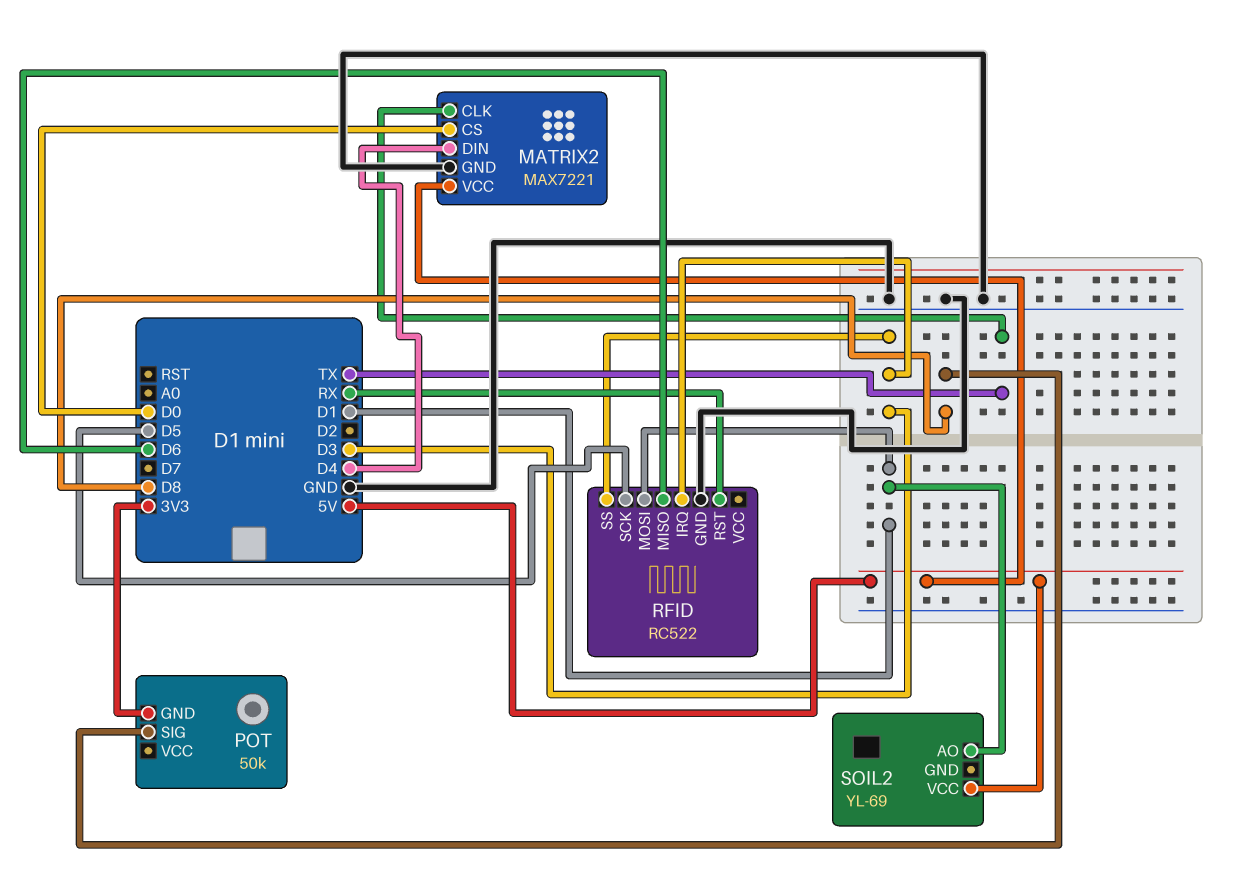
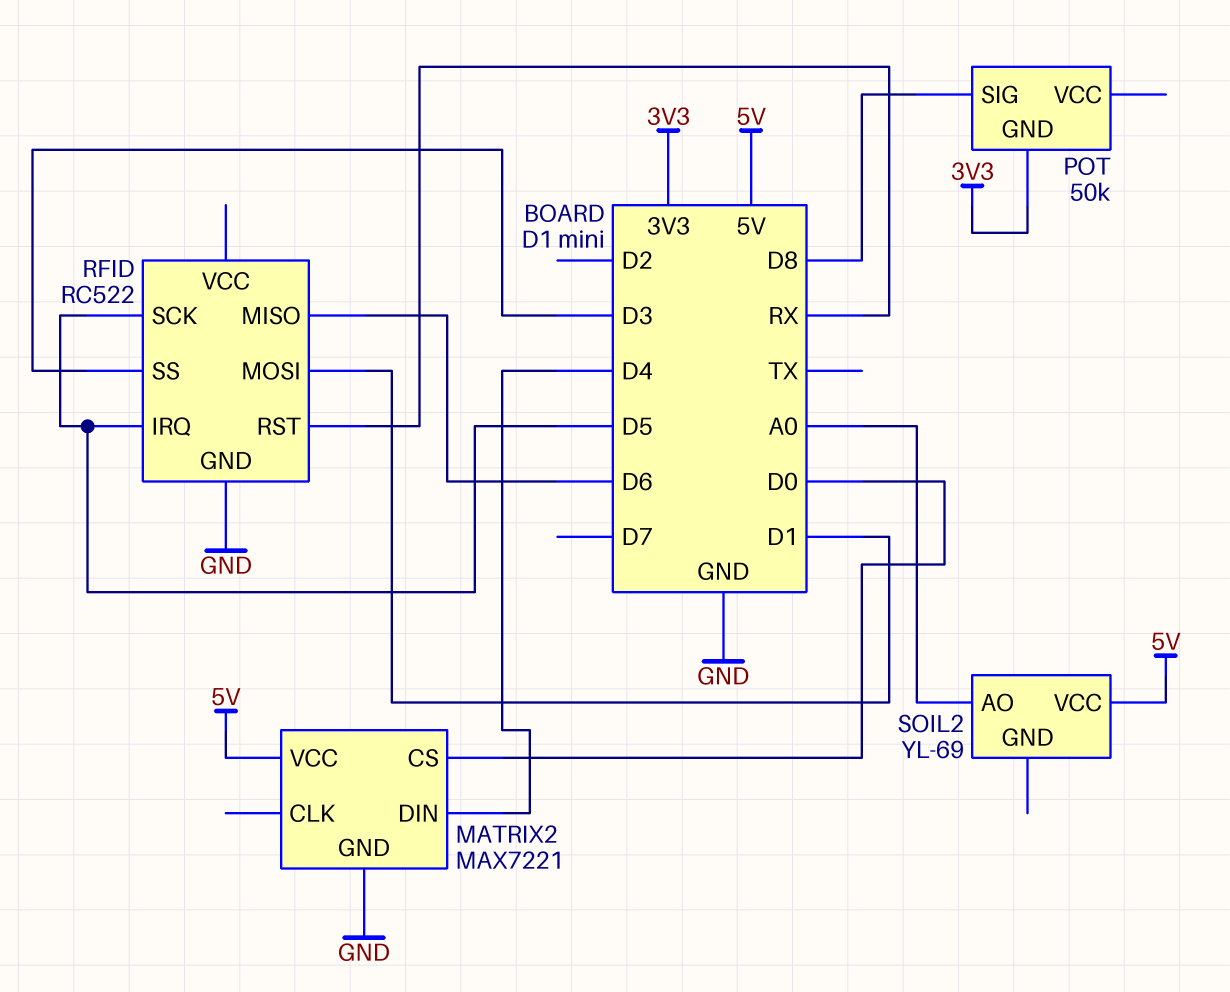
MATRIX2 pin CLK: TX -> none
RFID pin IRQ: D3 -> D5
SOIL2 pin AO: D1 -> A0

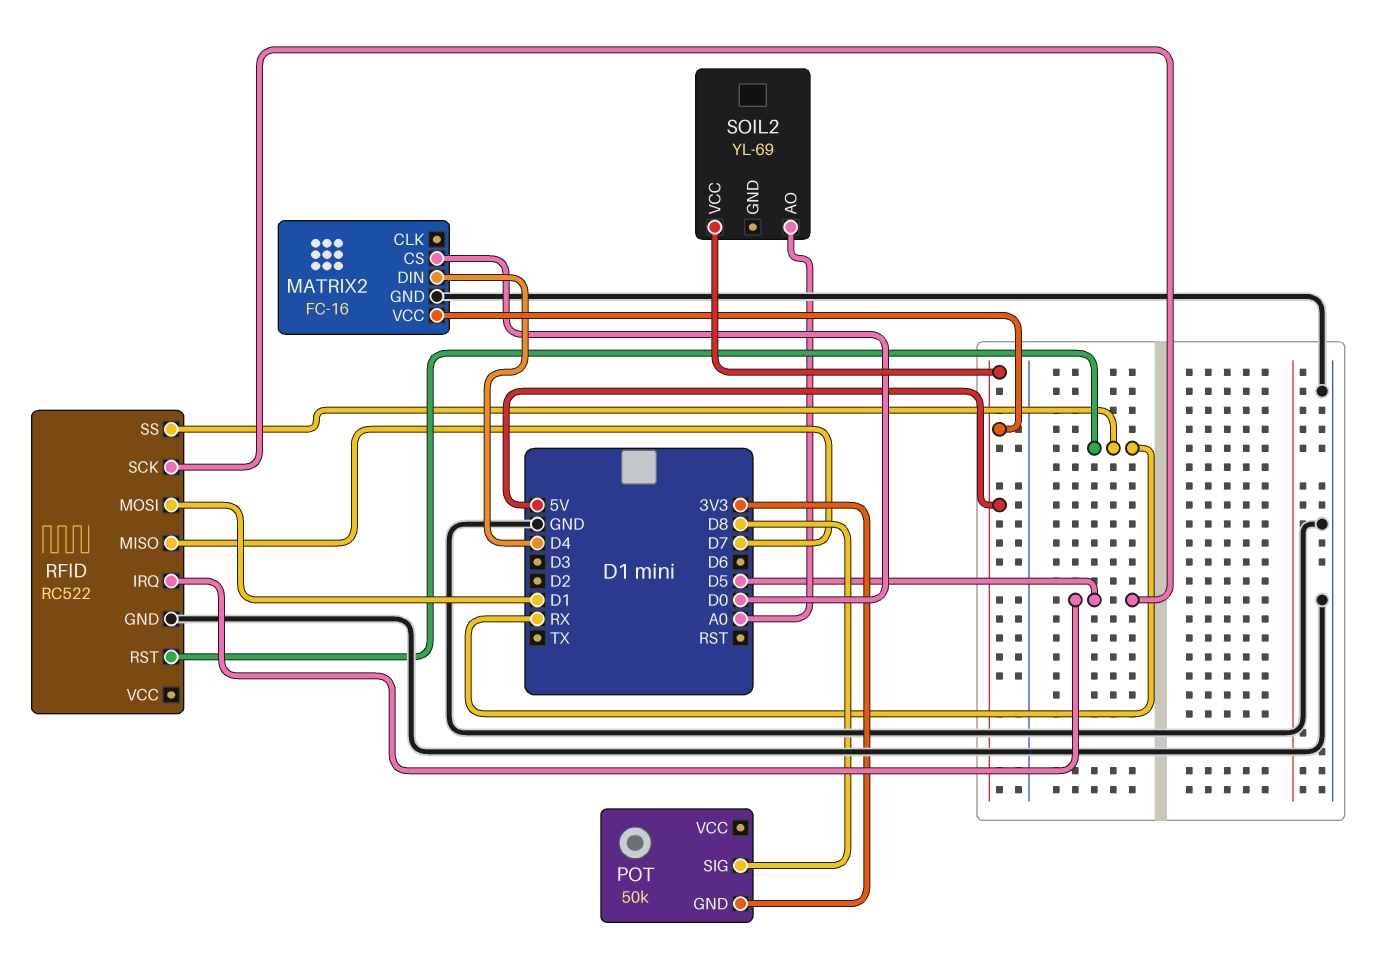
MATRIX2: MAX7221 -> FC-16
RFID pin MISO: D6 -> D7
RFID pin SS: D3 -> RX

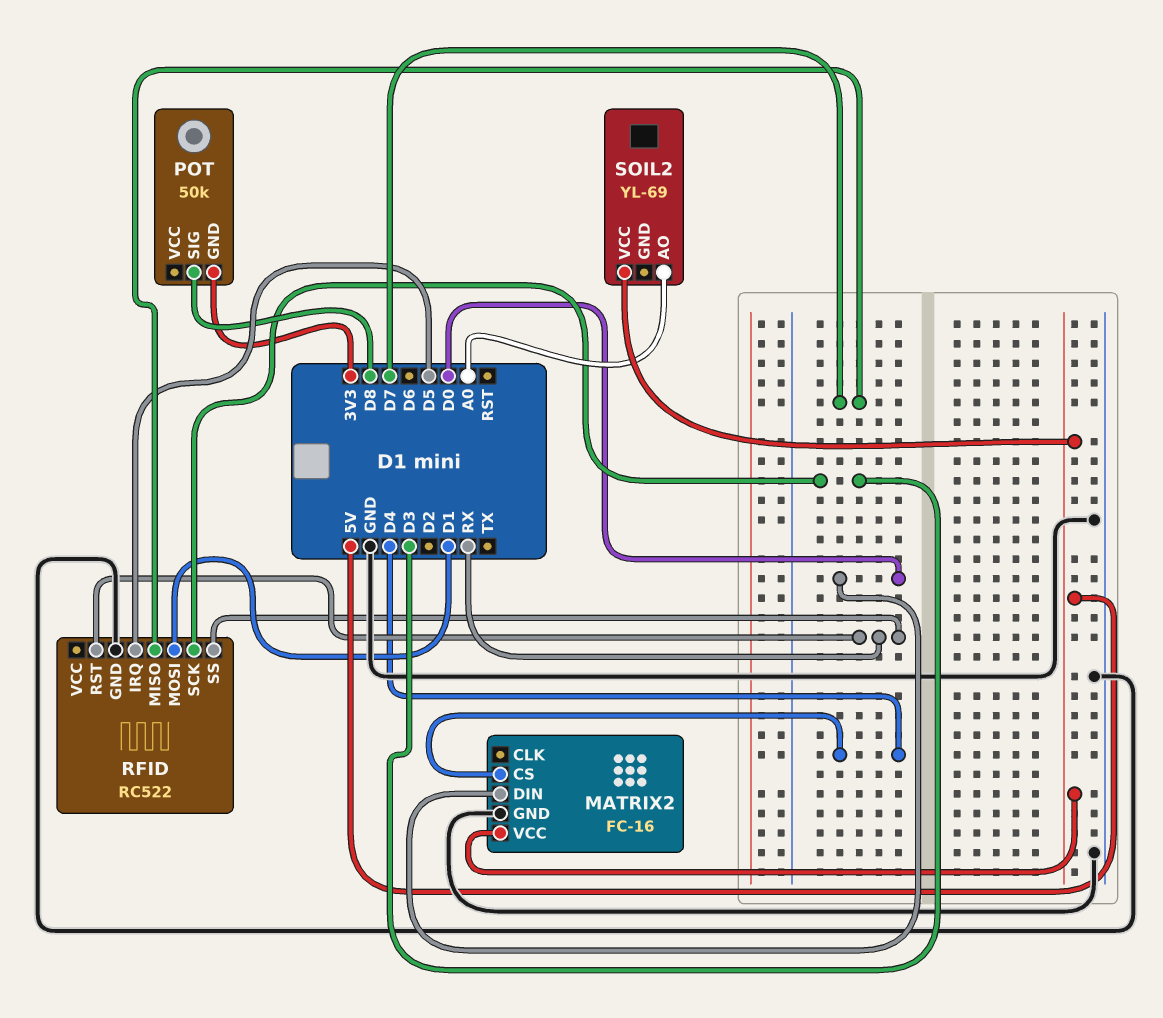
MATRIX2 pin CS: D0 -> D4
MATRIX2 pin DIN: D4 -> D0
RFID pin SCK: D5 -> D3

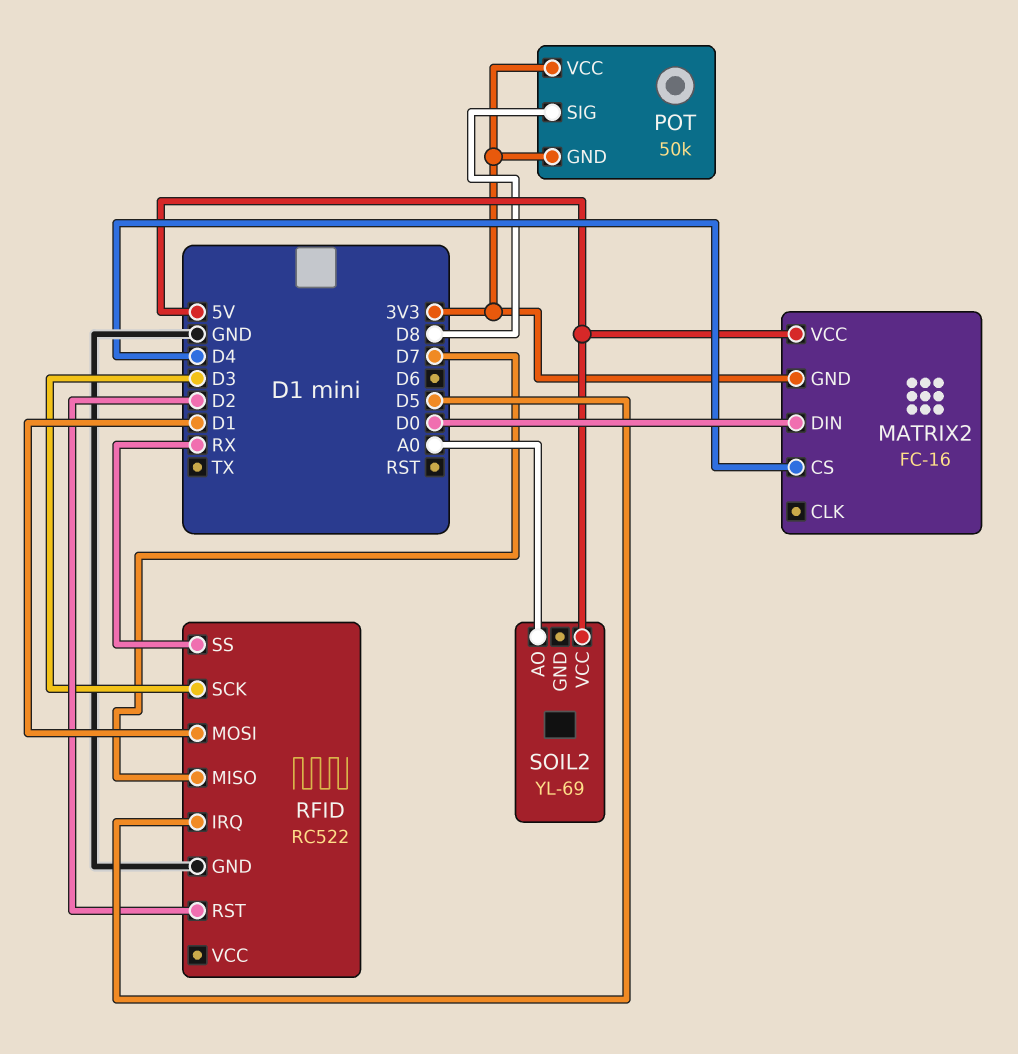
MATRIX2 pin GND: GND -> 3V3
POT pin VCC: none -> 3V3
RFID pin RST: RX -> D2

